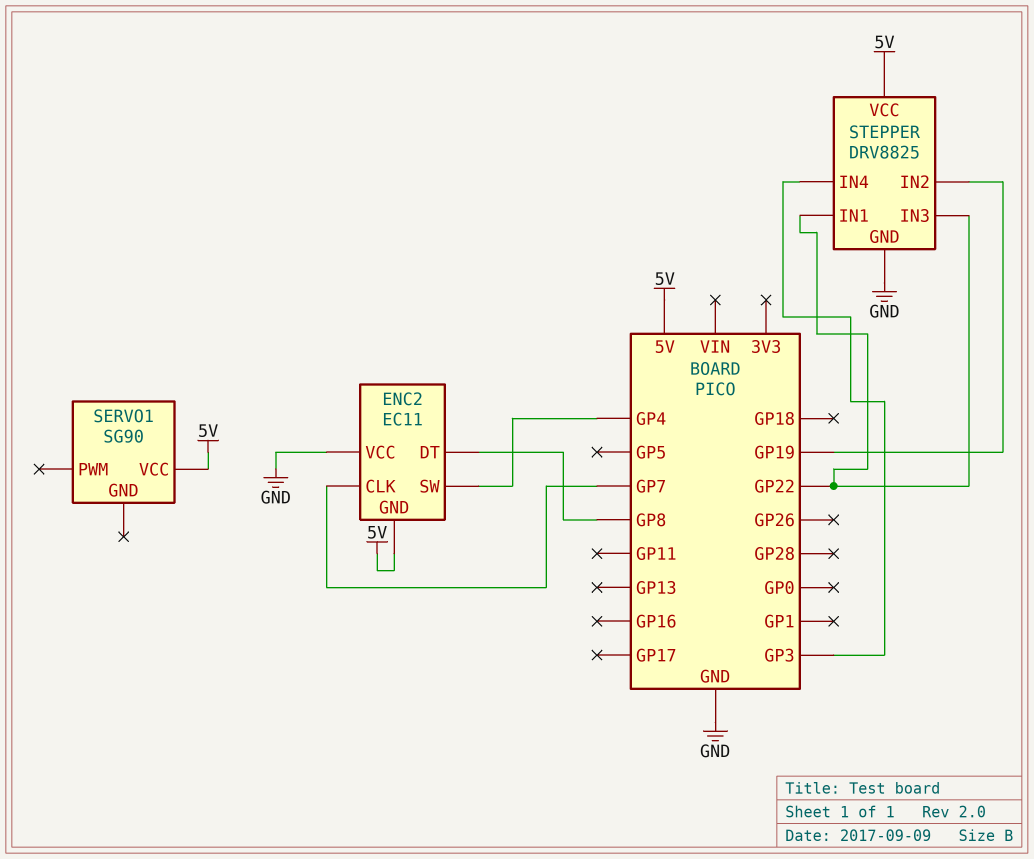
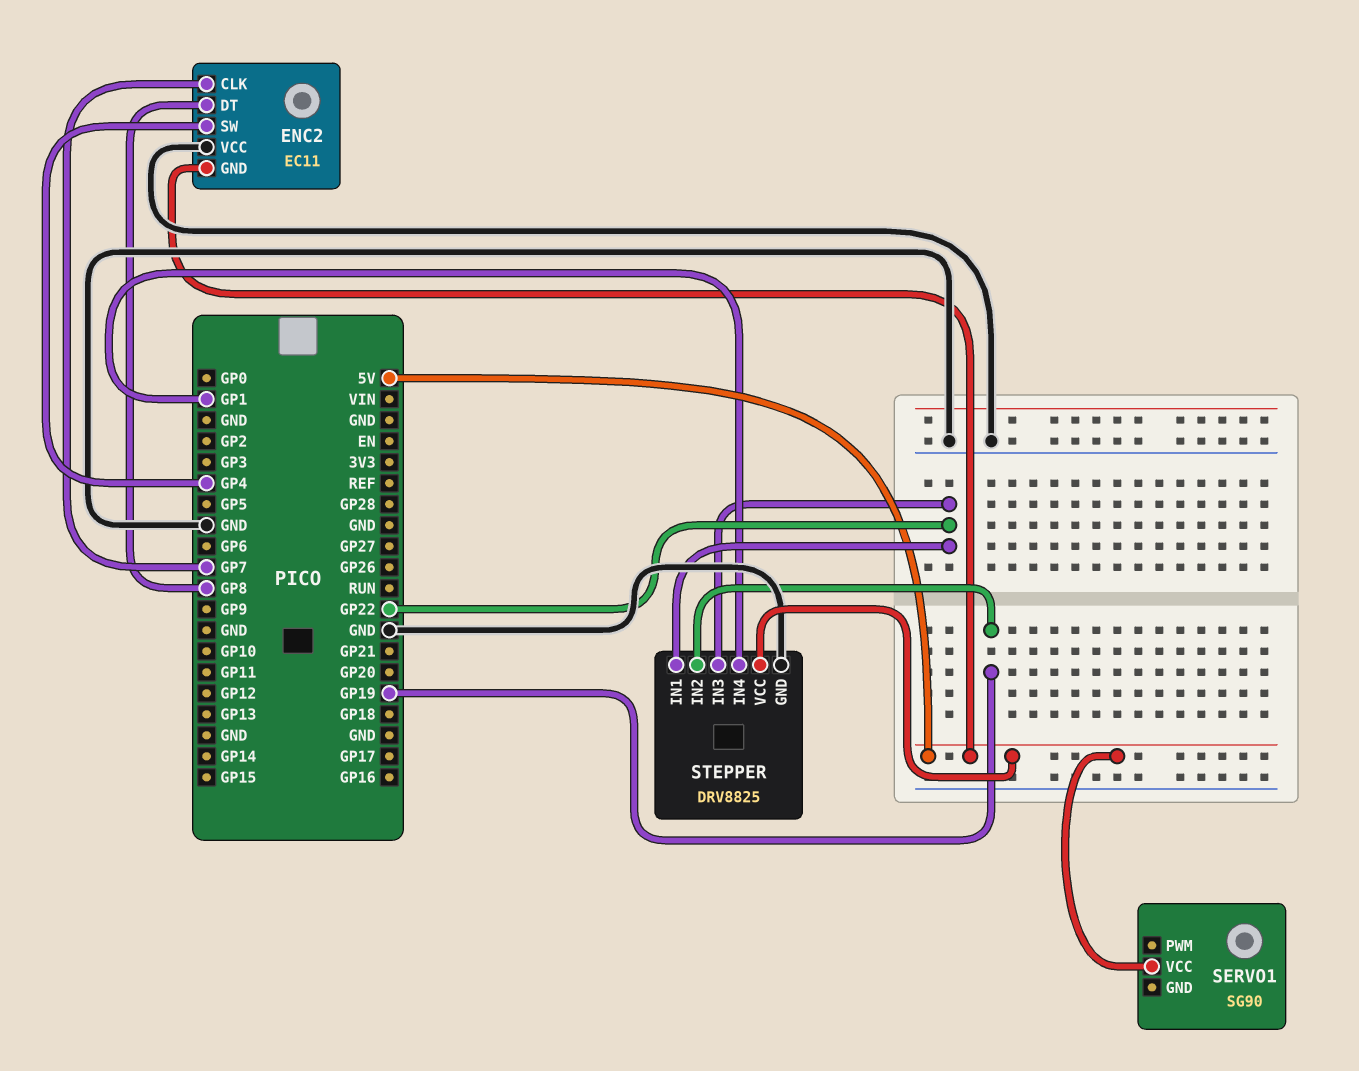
STEPPER pin IN4: GP3 -> GP1

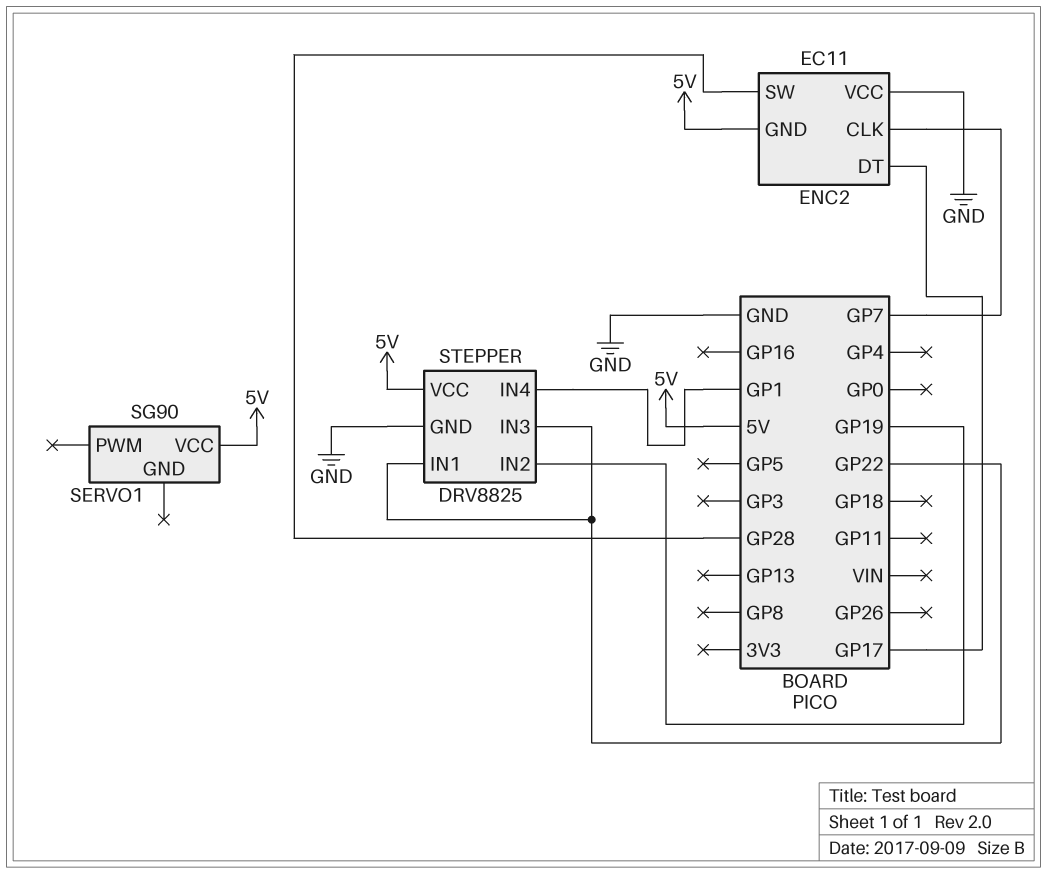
ENC2 pin DT: GP8 -> GP17
ENC2 pin SW: GP4 -> GP28

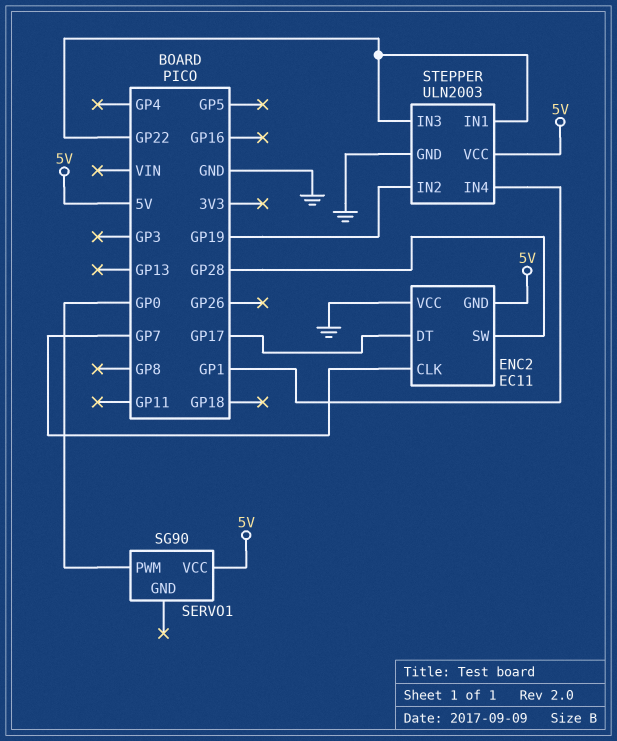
SERVO1 pin PWM: none -> GP0
STEPPER: DRV8825 -> ULN2003

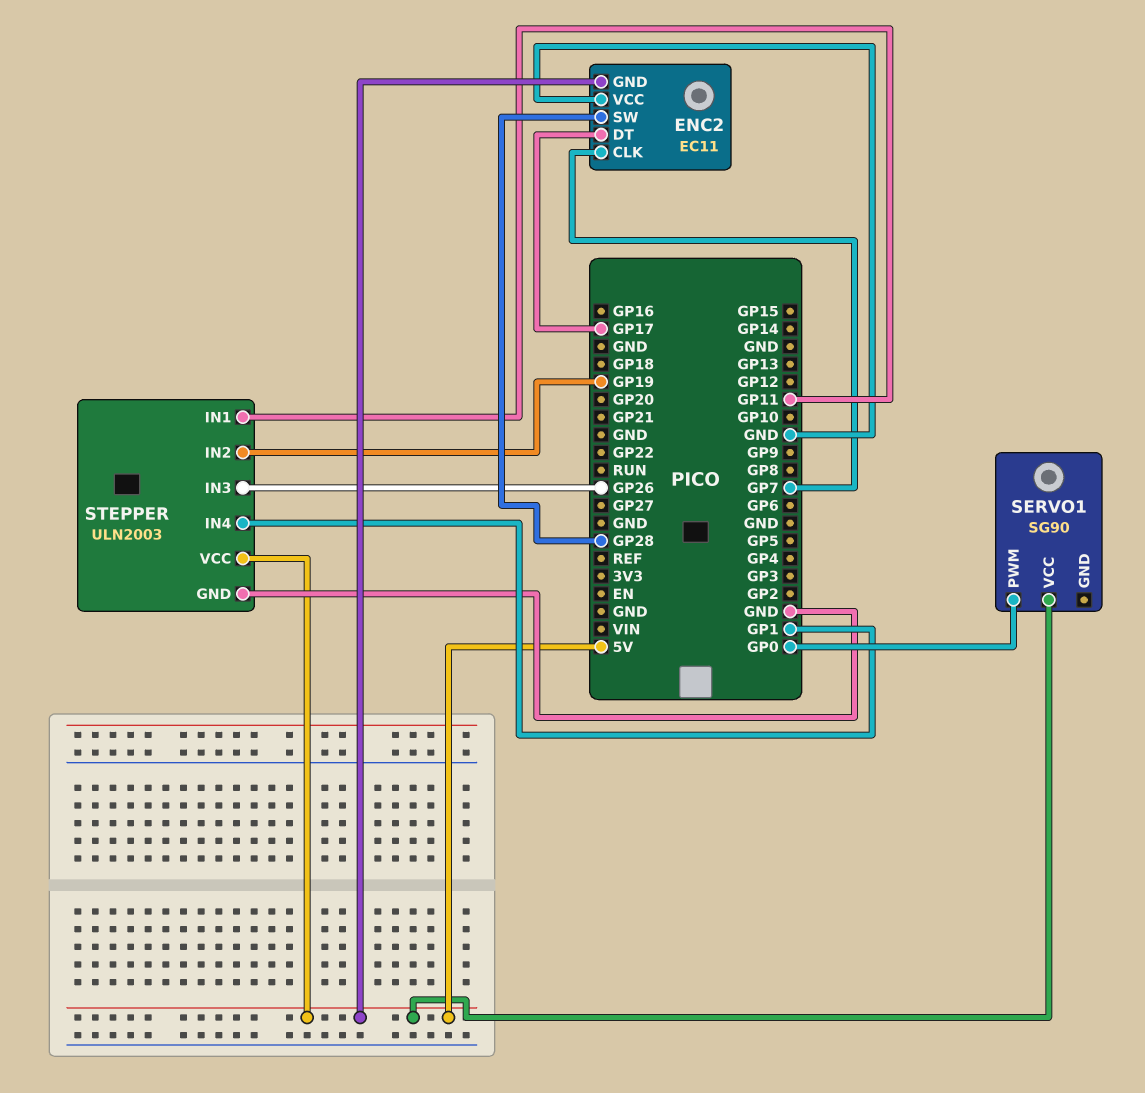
STEPPER pin IN1: GP22 -> GP11
STEPPER pin IN3: GP22 -> GP26

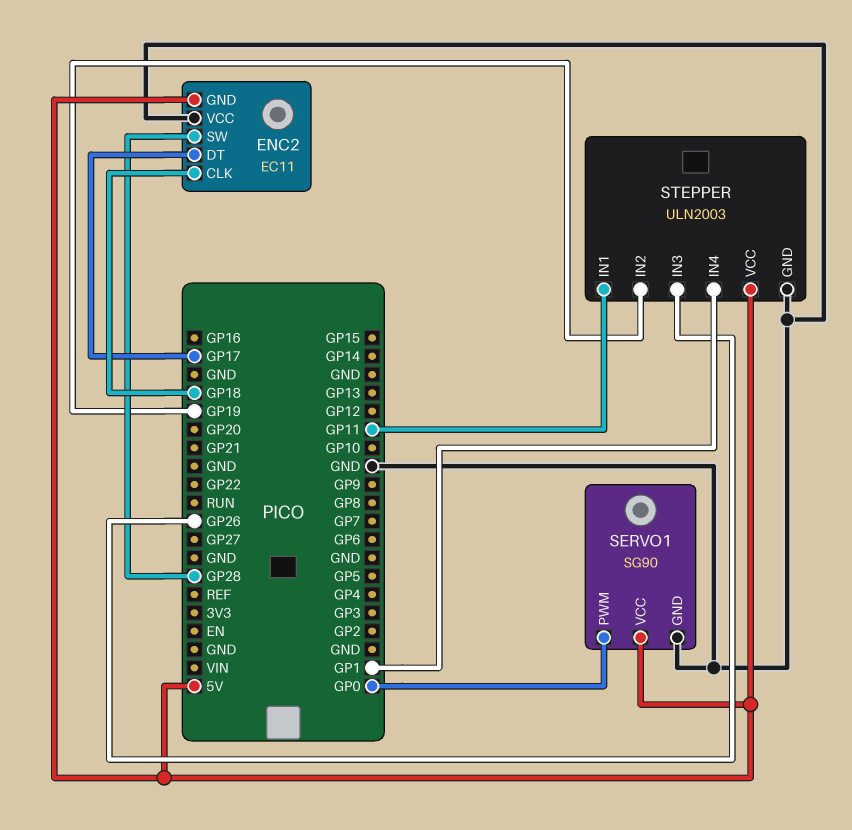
ENC2 pin CLK: GP7 -> GP18
SERVO1 pin GND: none -> GND

